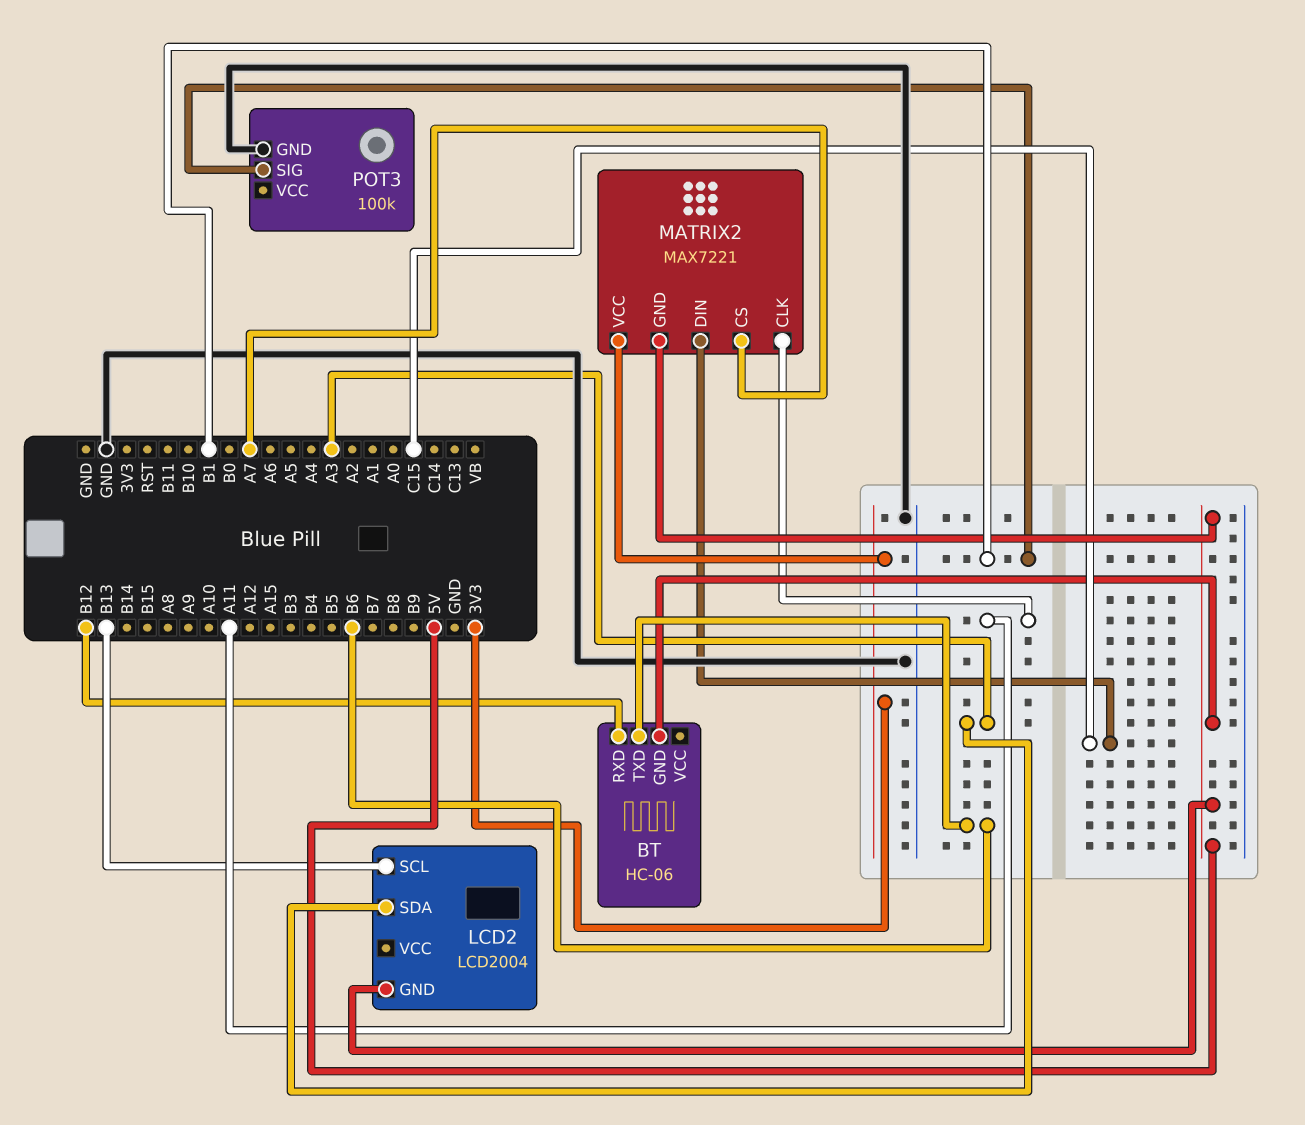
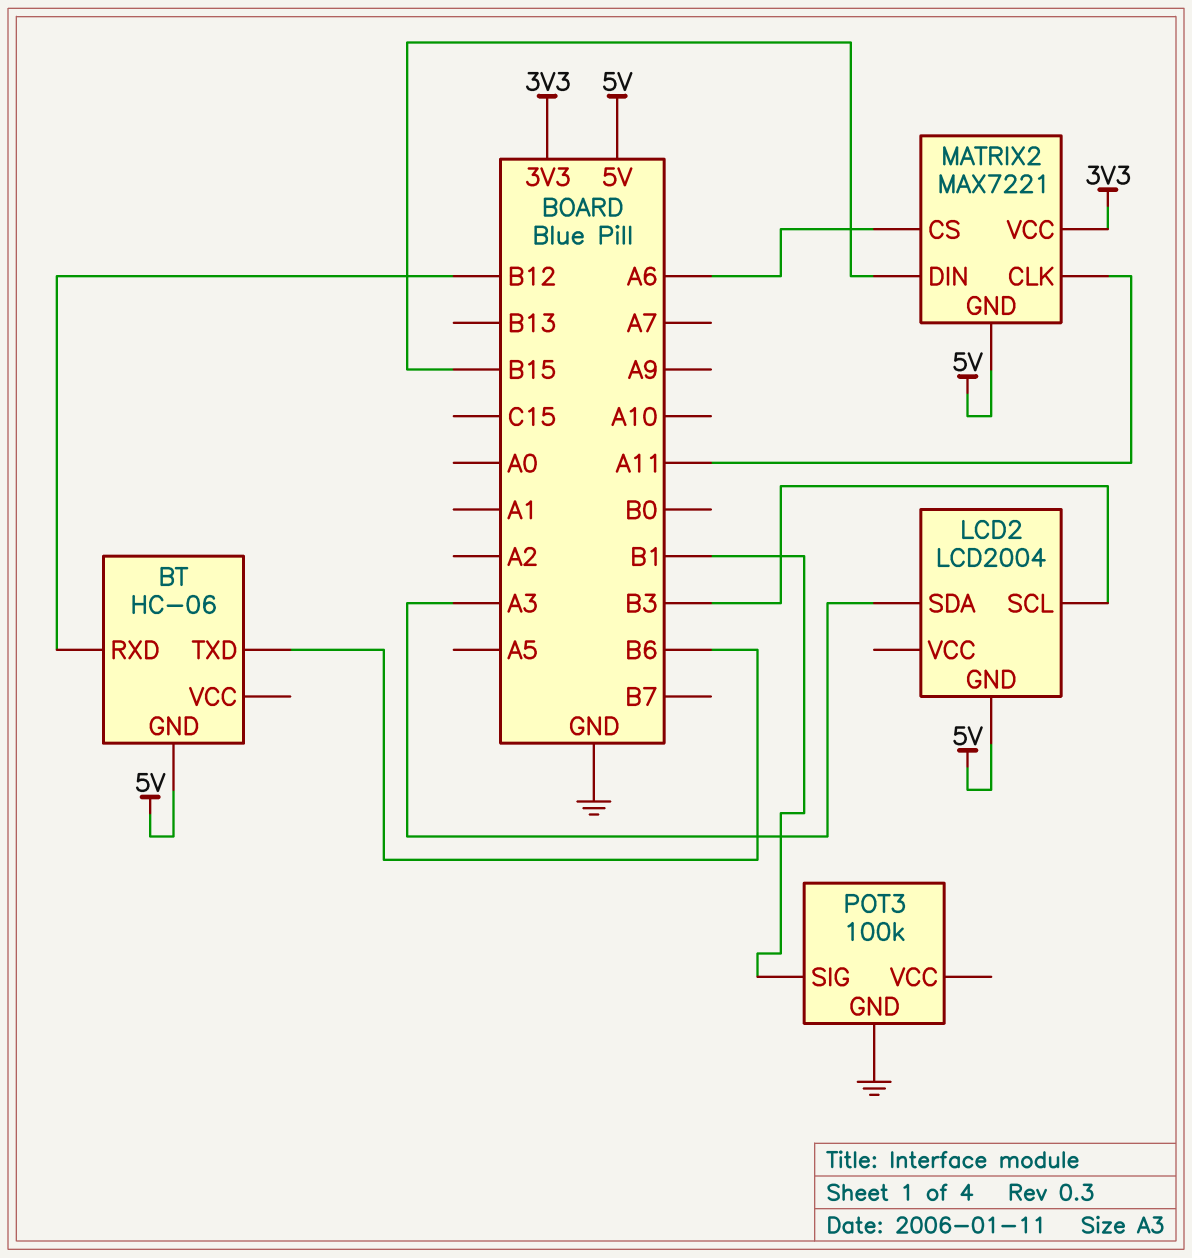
LCD2 pin SCL: B13 -> B3
MATRIX2 pin CS: A7 -> A6
MATRIX2 pin DIN: C15 -> B15

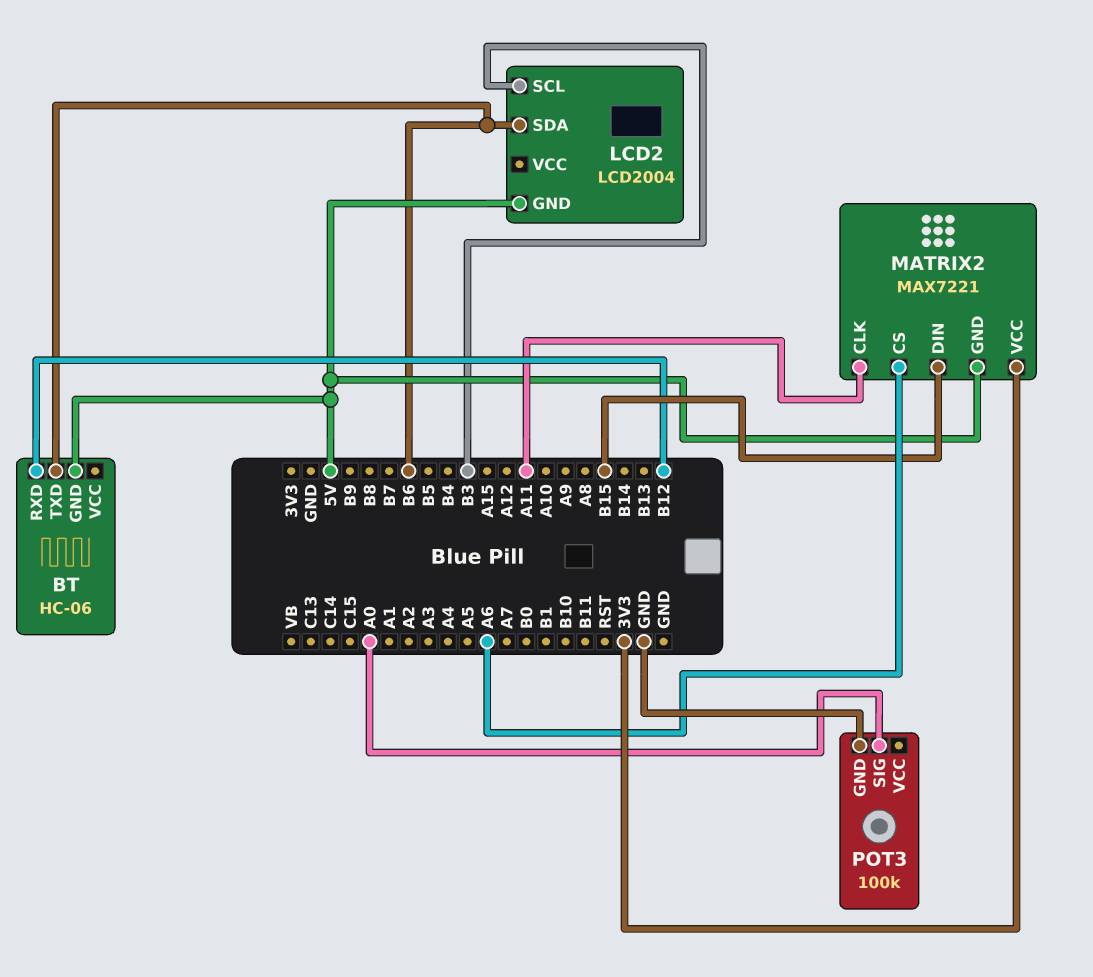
LCD2 pin SDA: A3 -> B6
POT3 pin SIG: B1 -> A0

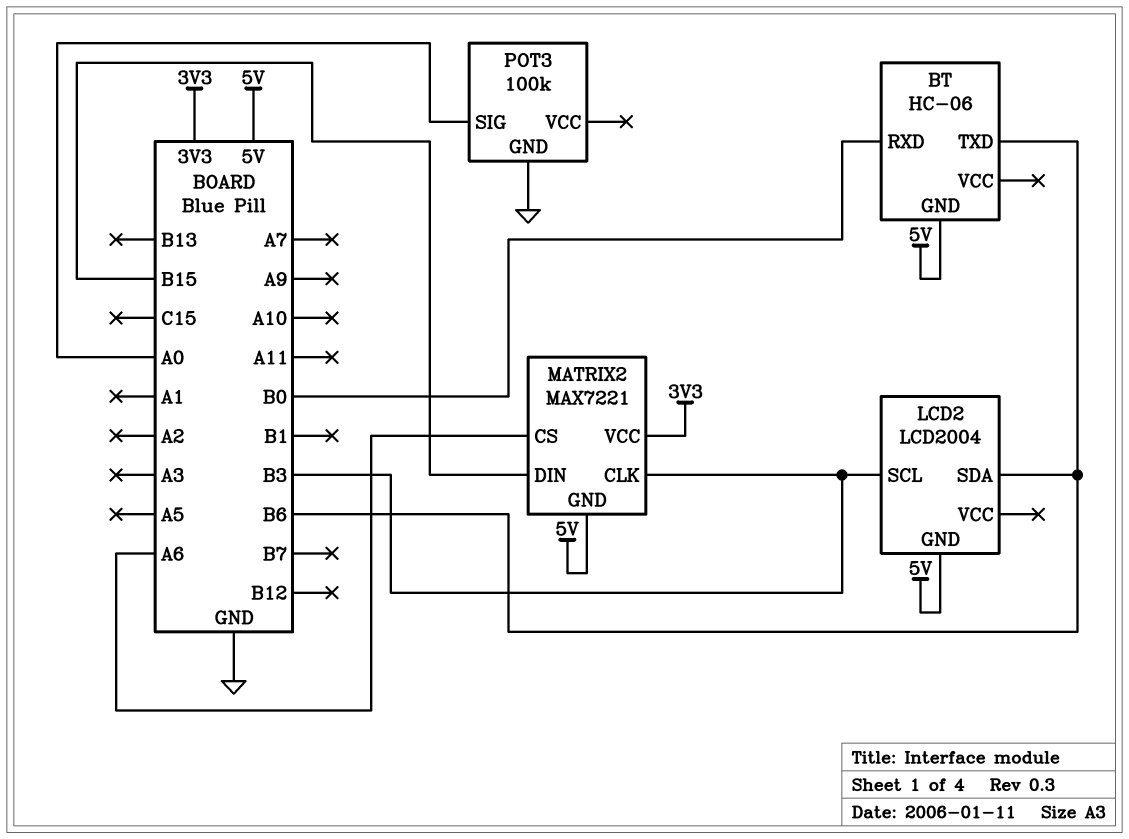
BT pin RXD: B12 -> B0
MATRIX2 pin CLK: A11 -> B3

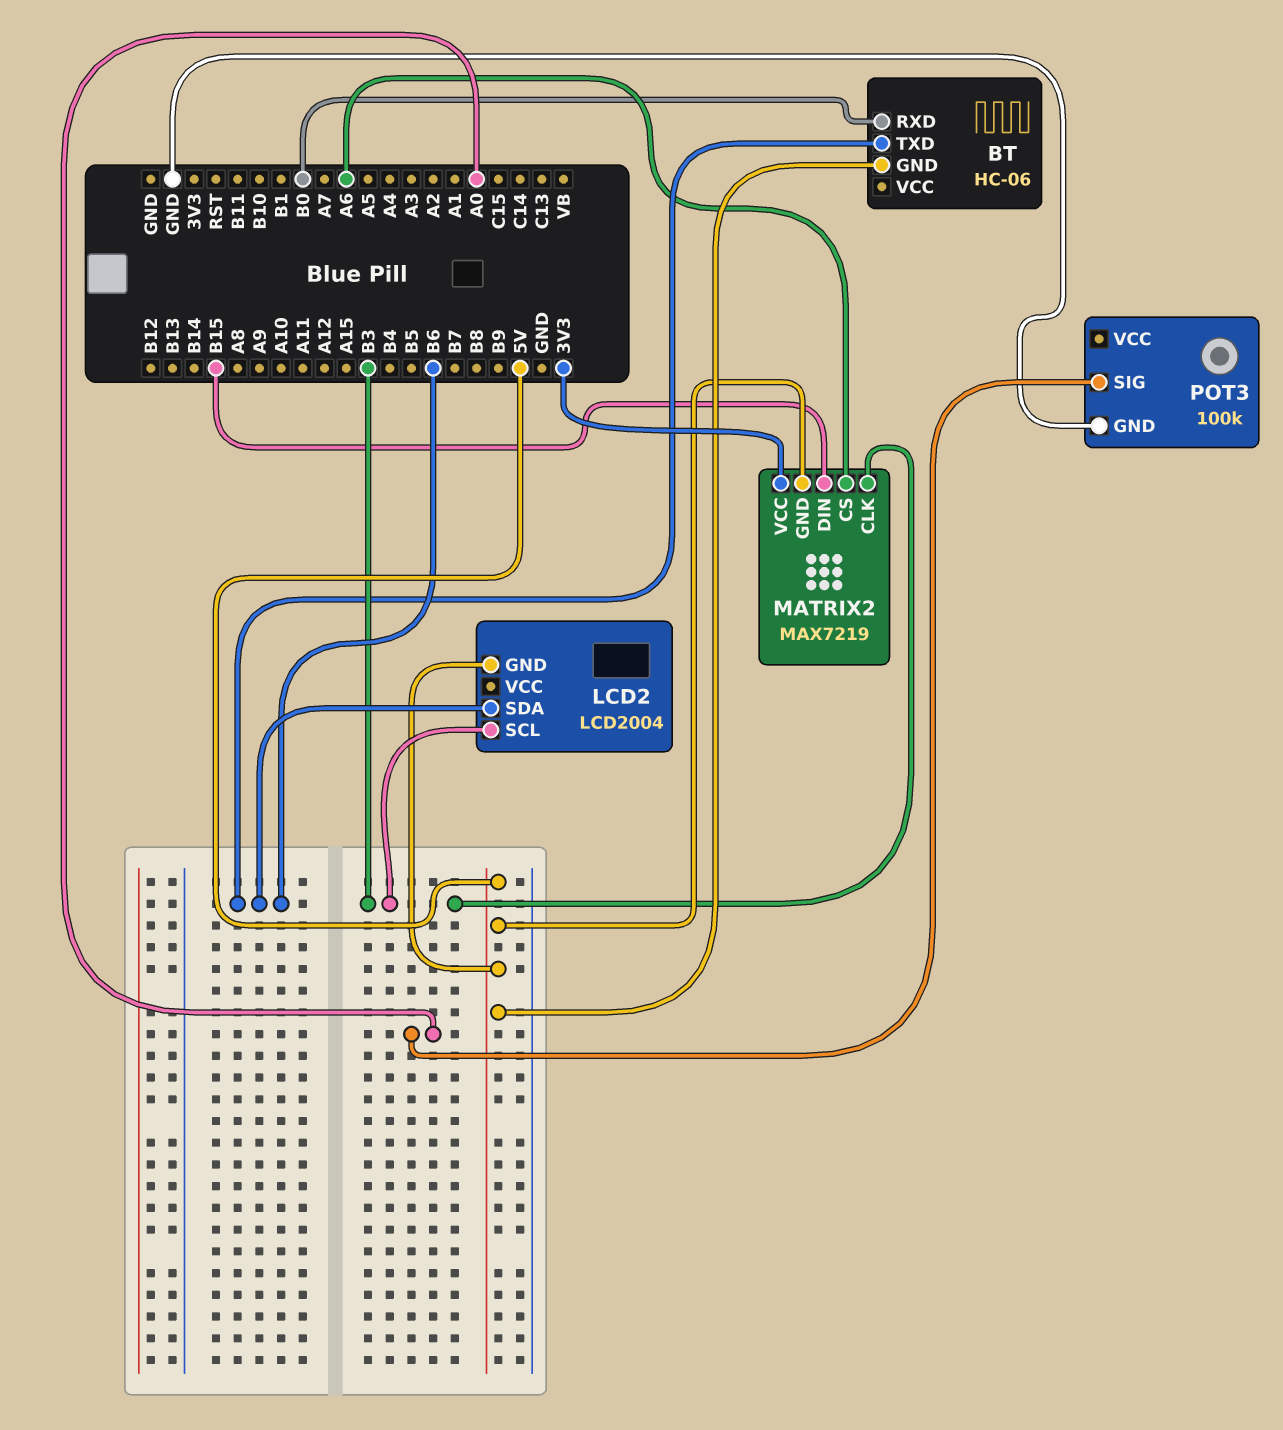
MATRIX2: MAX7221 -> MAX7219

